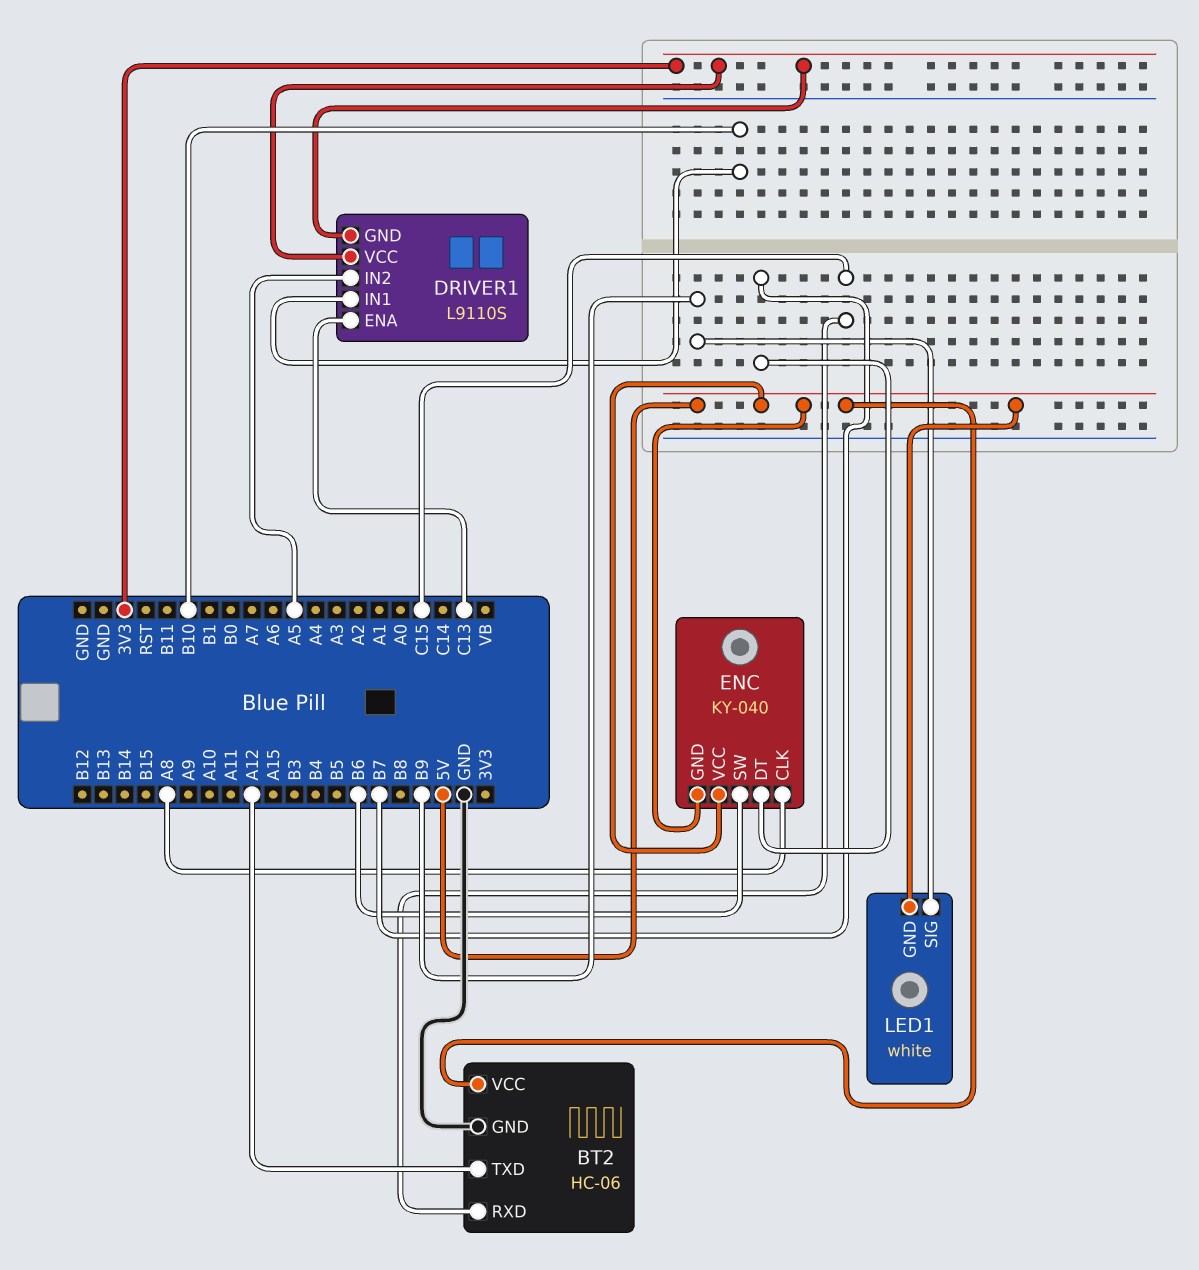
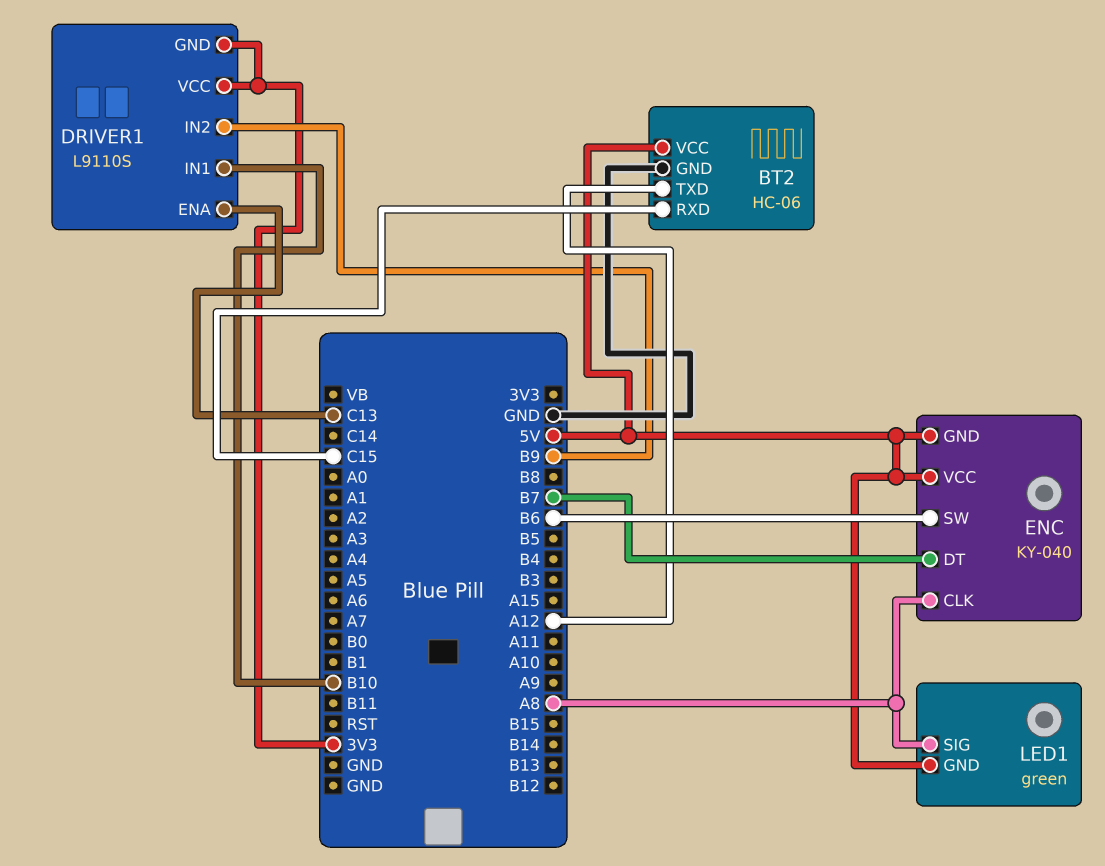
DRIVER1 pin IN2: A5 -> B9
LED1: white -> green
LED1 pin SIG: B9 -> A8

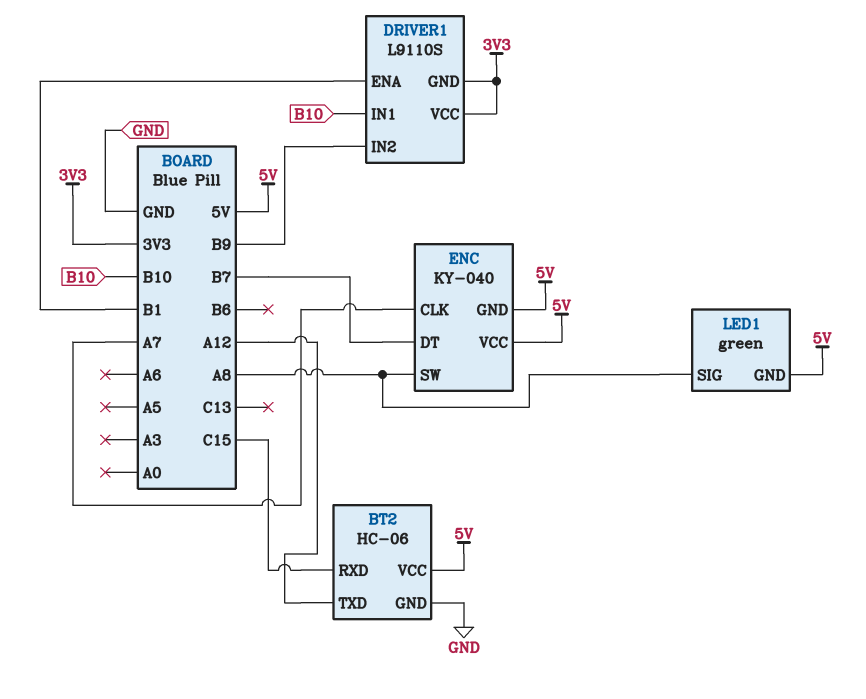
DRIVER1 pin ENA: C13 -> B1
ENC pin CLK: A8 -> A7
ENC pin SW: B6 -> A8

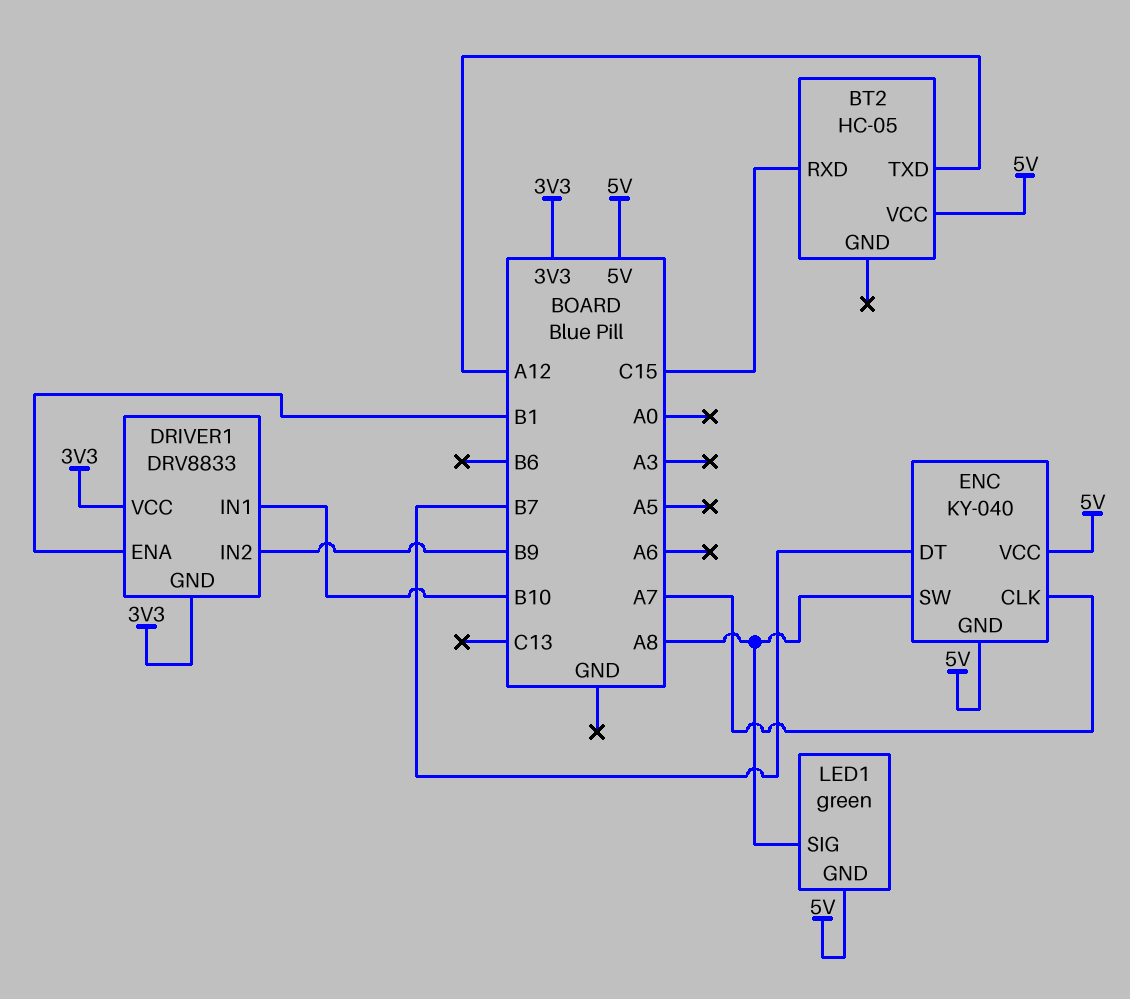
BT2: HC-06 -> HC-05
BT2 pin GND: GND -> none
DRIVER1: L9110S -> DRV8833

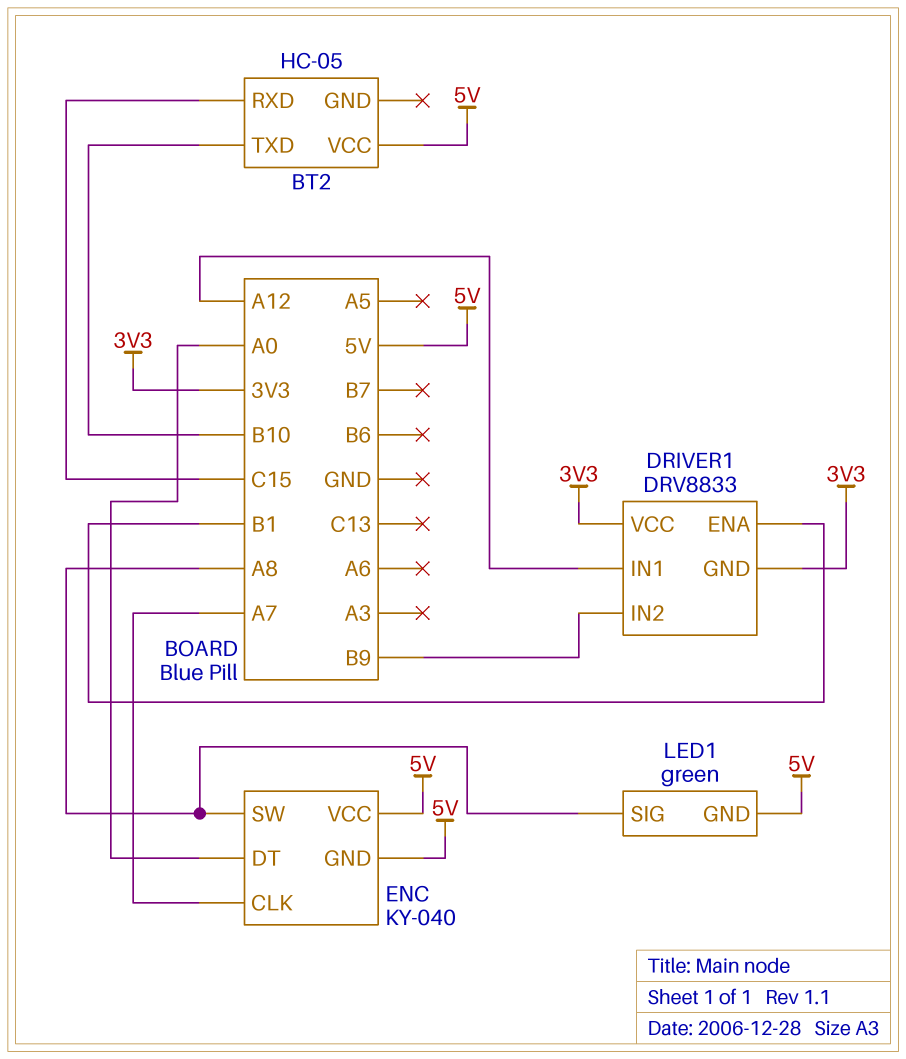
BT2 pin TXD: A12 -> B10
DRIVER1 pin IN1: B10 -> A12
ENC pin DT: B7 -> A0

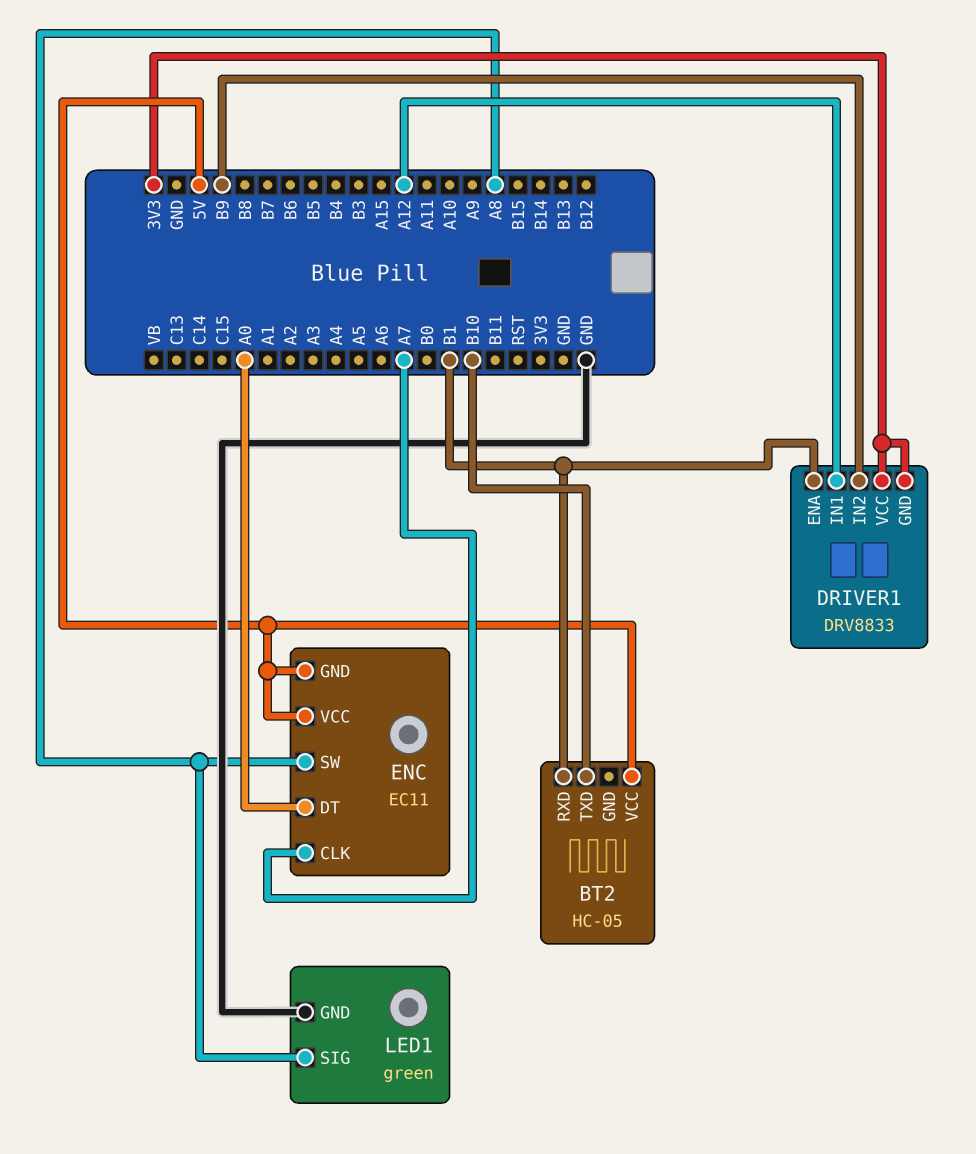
BT2 pin RXD: C15 -> B1
ENC: KY-040 -> EC11
LED1 pin GND: 5V -> GND

